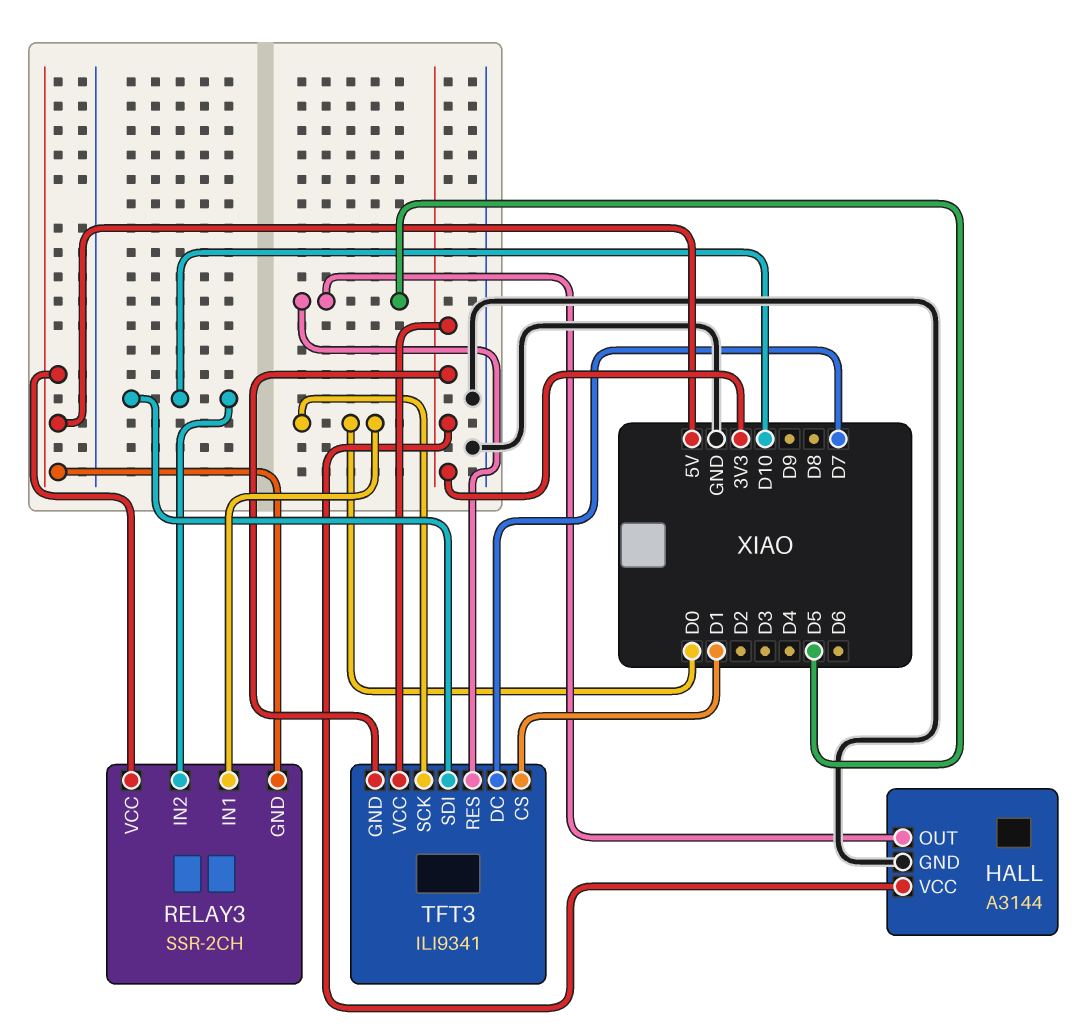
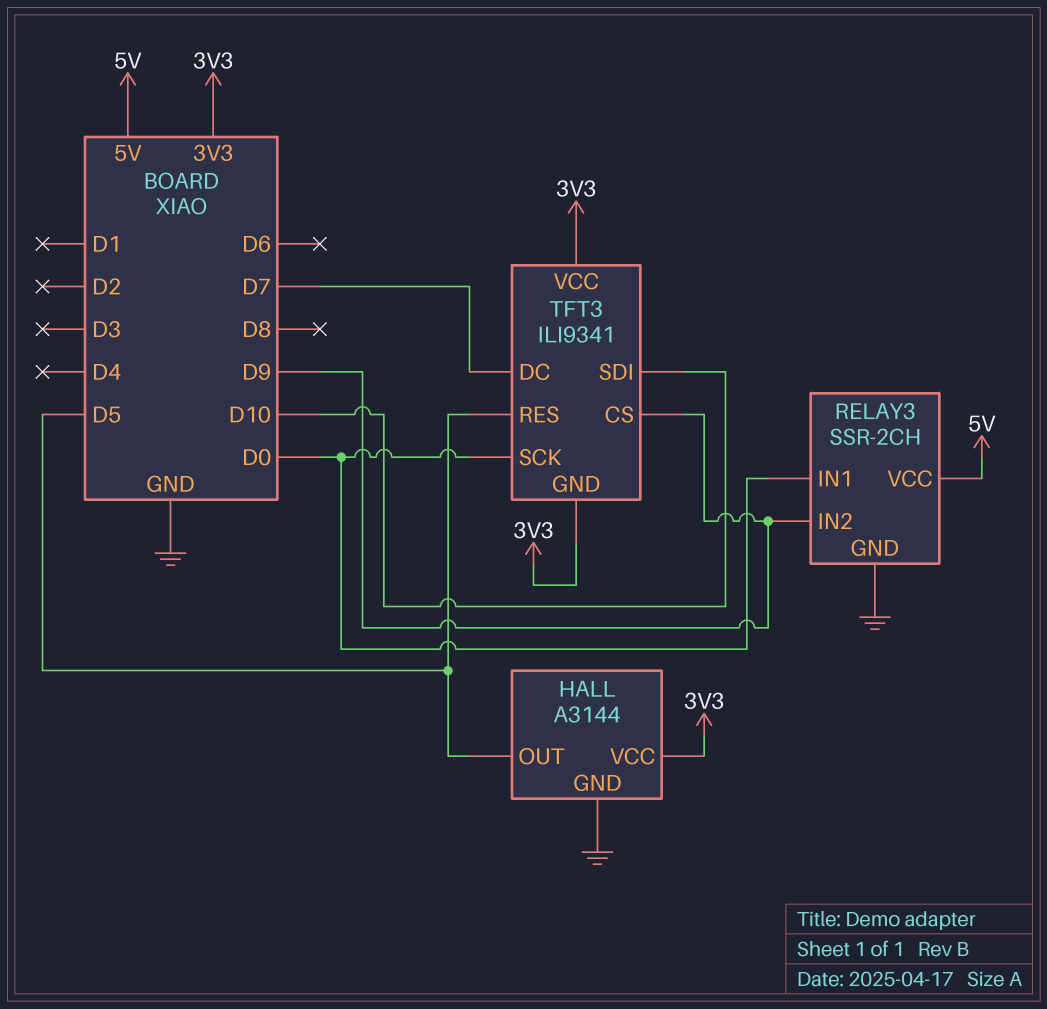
RELAY3 pin GND: 5V -> GND
RELAY3 pin IN2: D10 -> D9
TFT3 pin CS: D1 -> D9

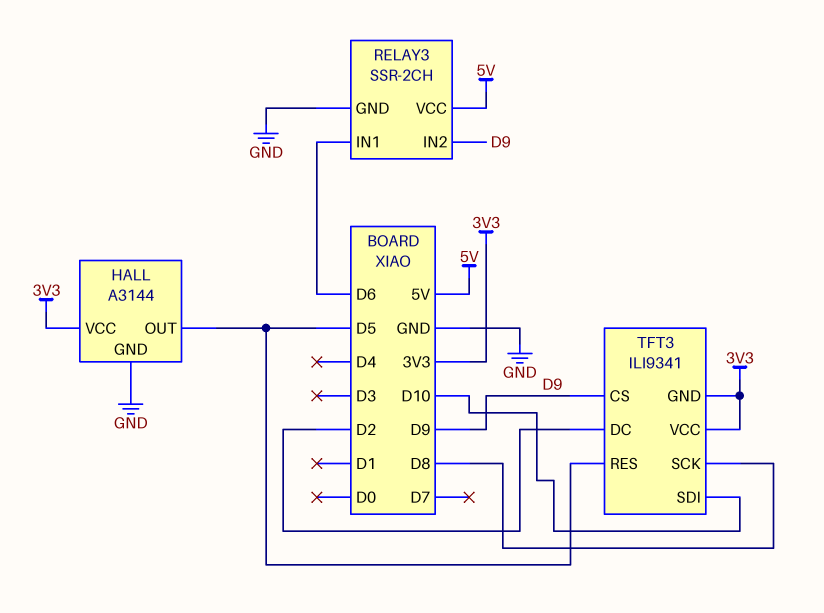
RELAY3 pin IN1: D0 -> D6
TFT3 pin DC: D7 -> D2
TFT3 pin SCK: D0 -> D8

